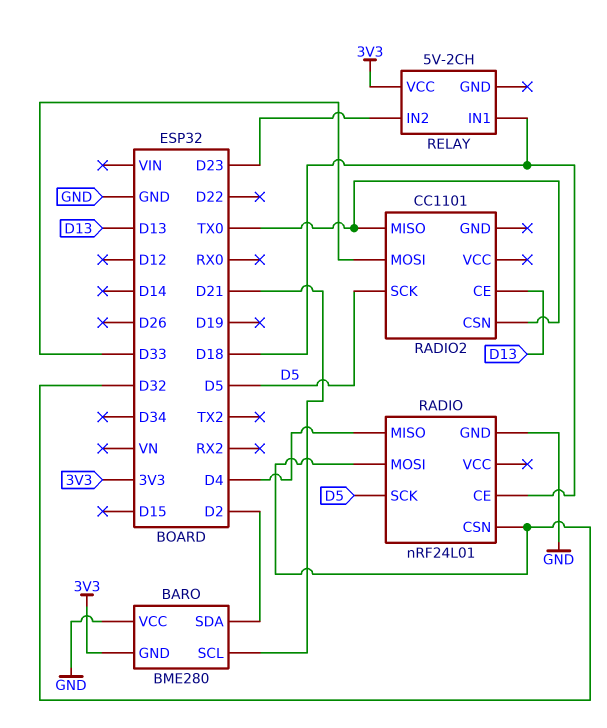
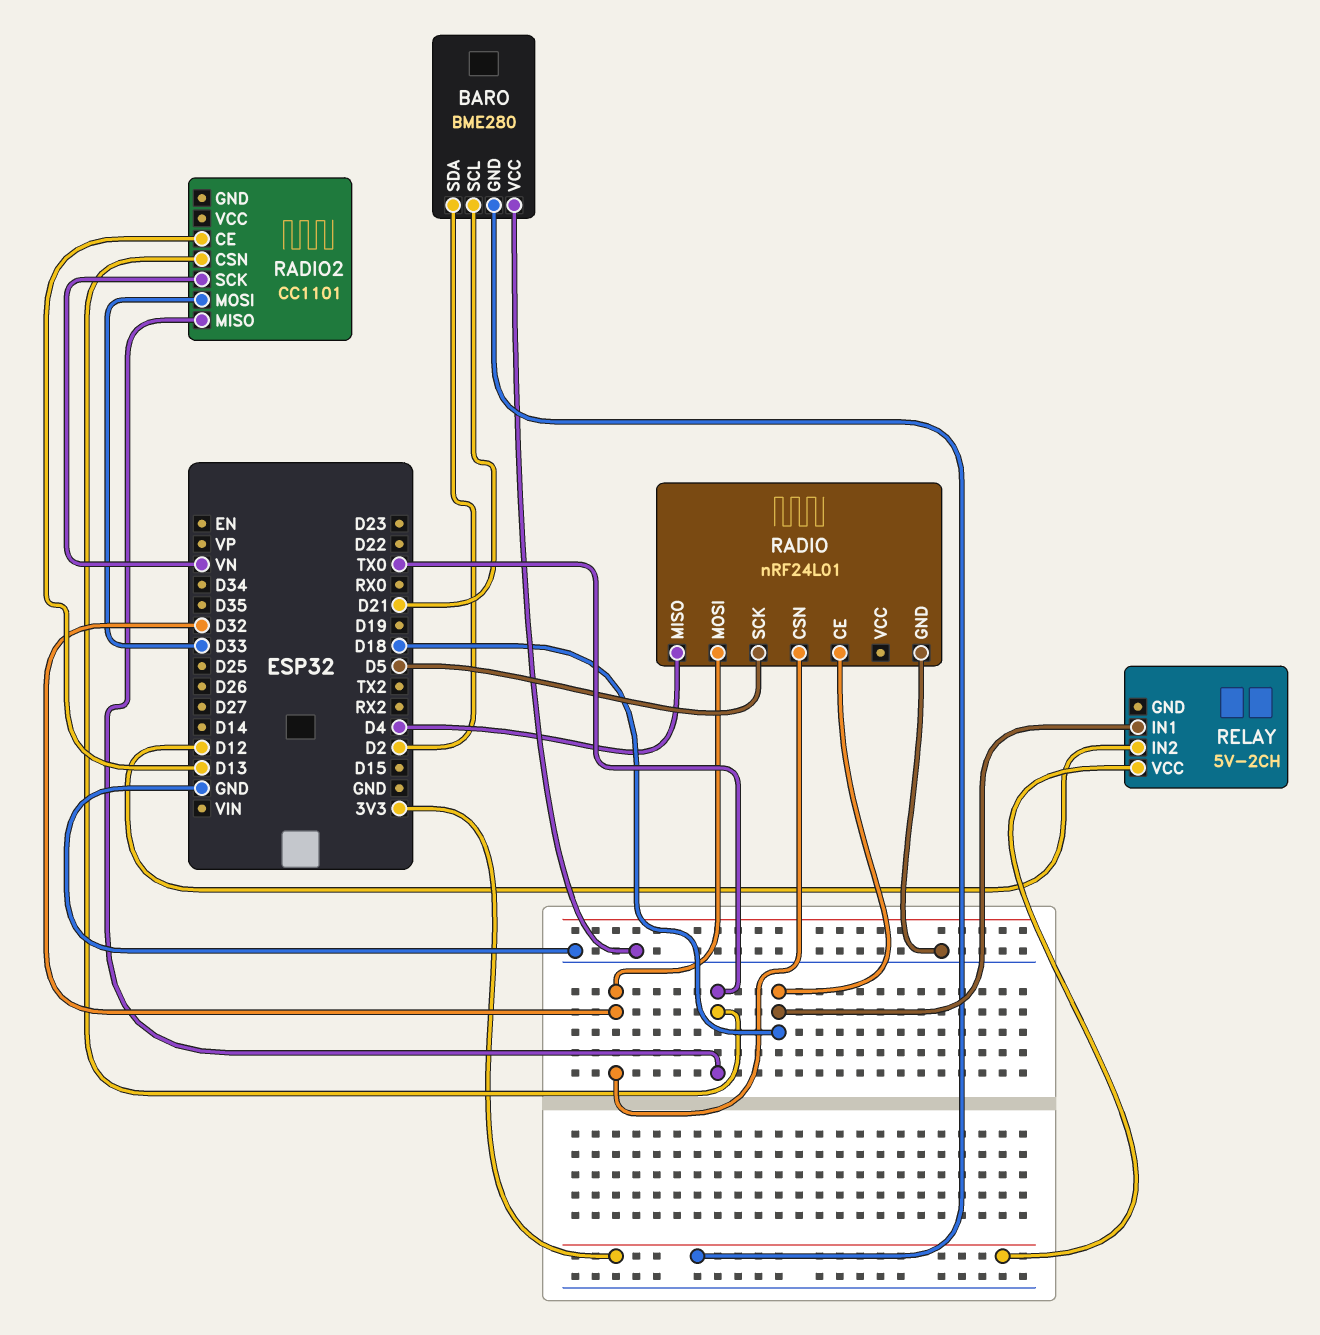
RADIO2 pin SCK: D5 -> VN
RELAY pin IN2: D23 -> D12

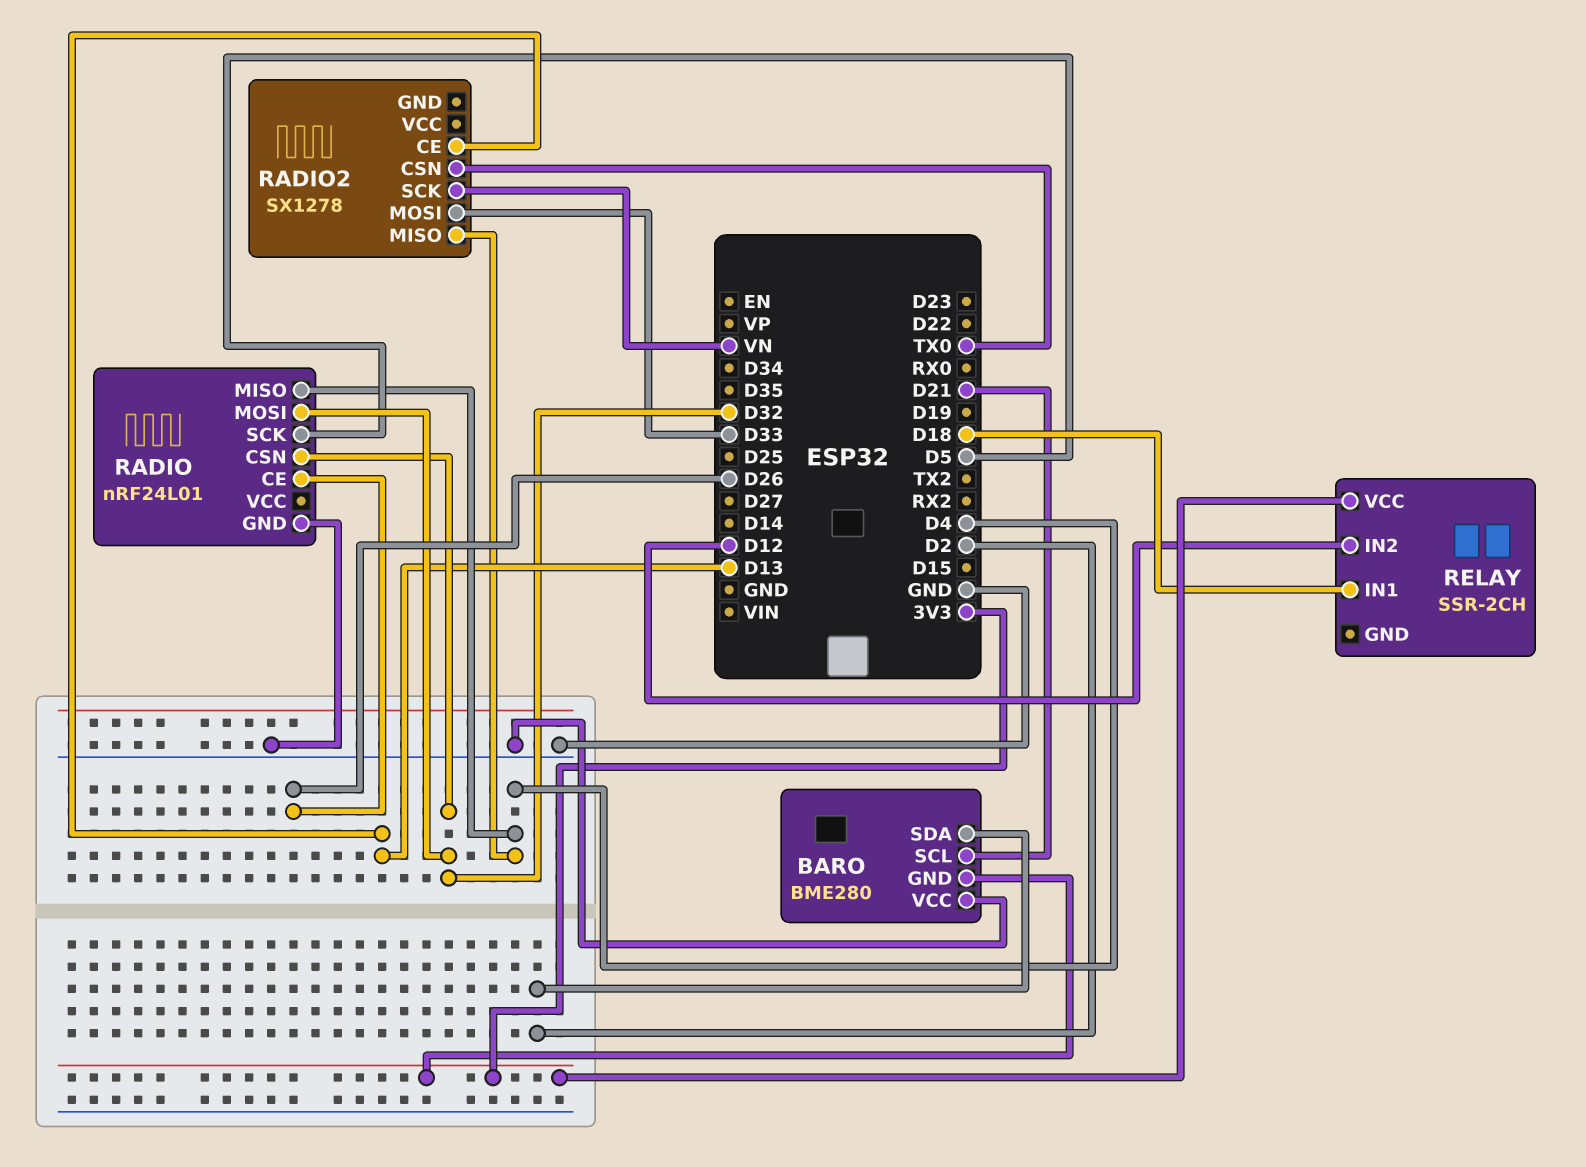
RADIO pin CE: D18 -> D26
RADIO2: CC1101 -> SX1278
RADIO2 pin MISO: TX0 -> D4
RELAY: 5V-2CH -> SSR-2CH

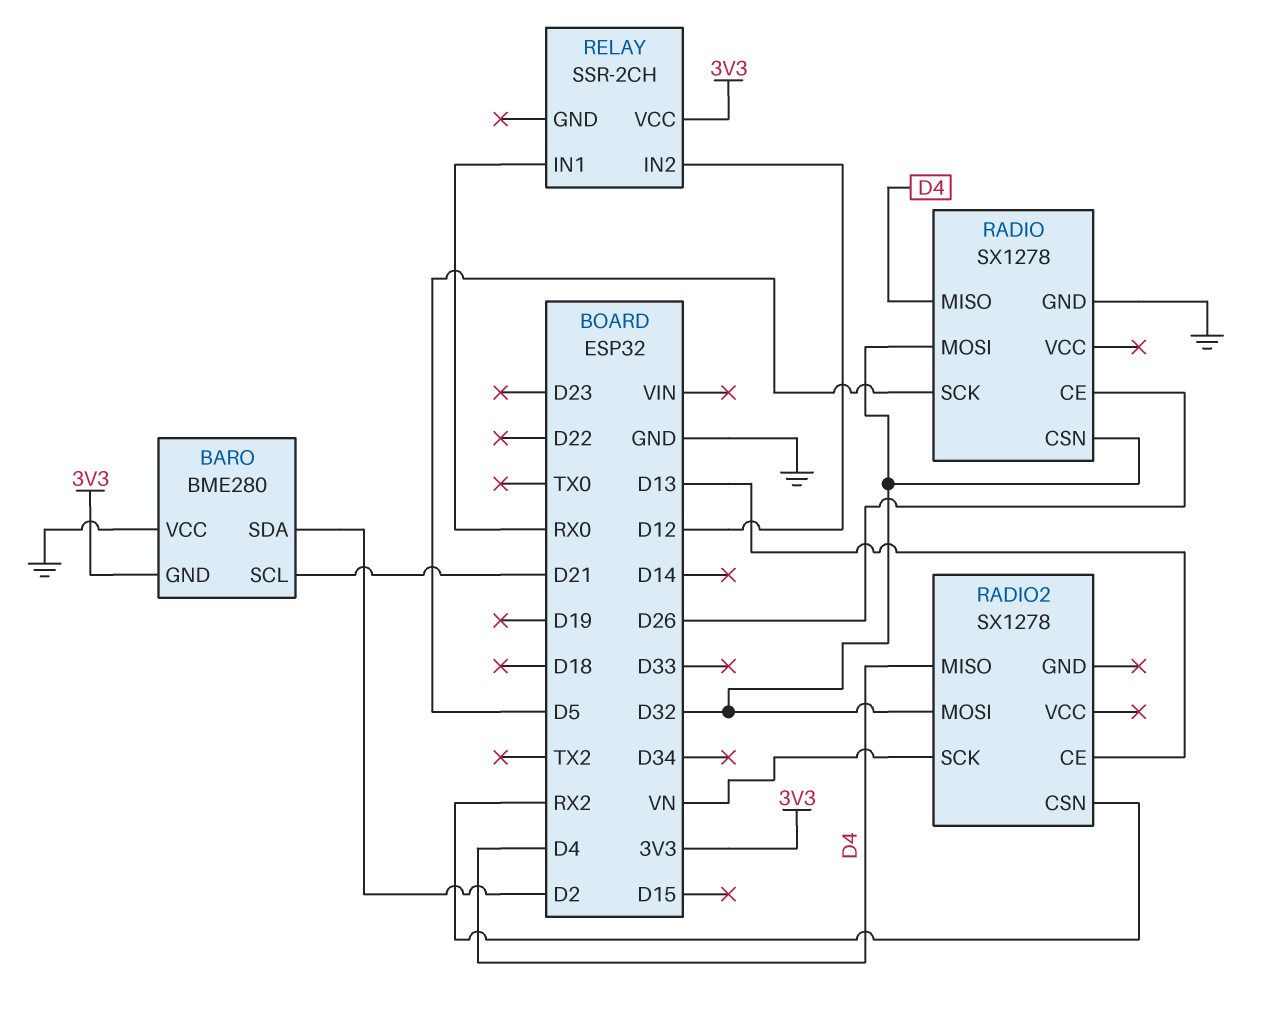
RADIO: nRF24L01 -> SX1278
RADIO2 pin CSN: TX0 -> RX2
RADIO2 pin MOSI: D33 -> D32
RELAY pin IN1: D18 -> RX0

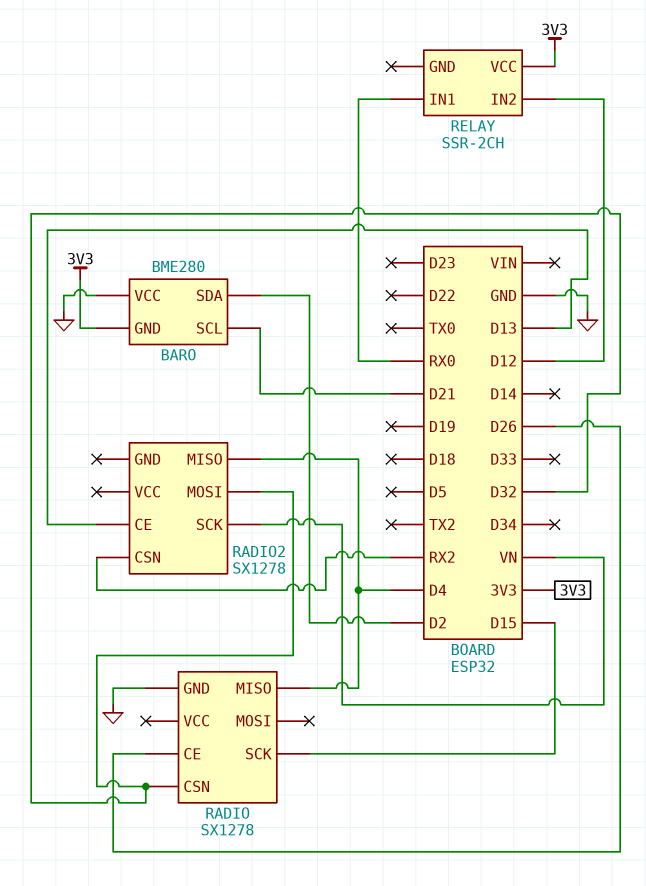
RADIO pin MOSI: D32 -> none
RADIO pin SCK: D5 -> D15

